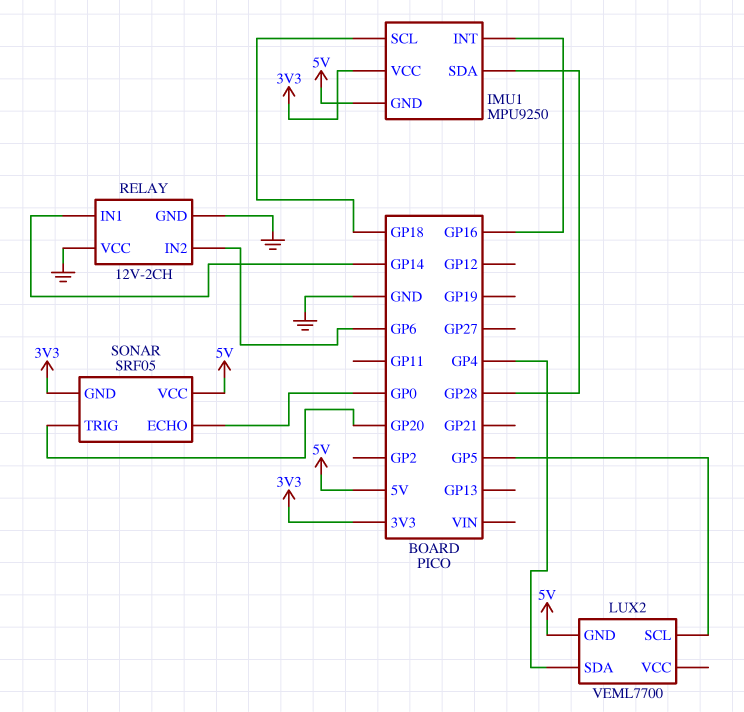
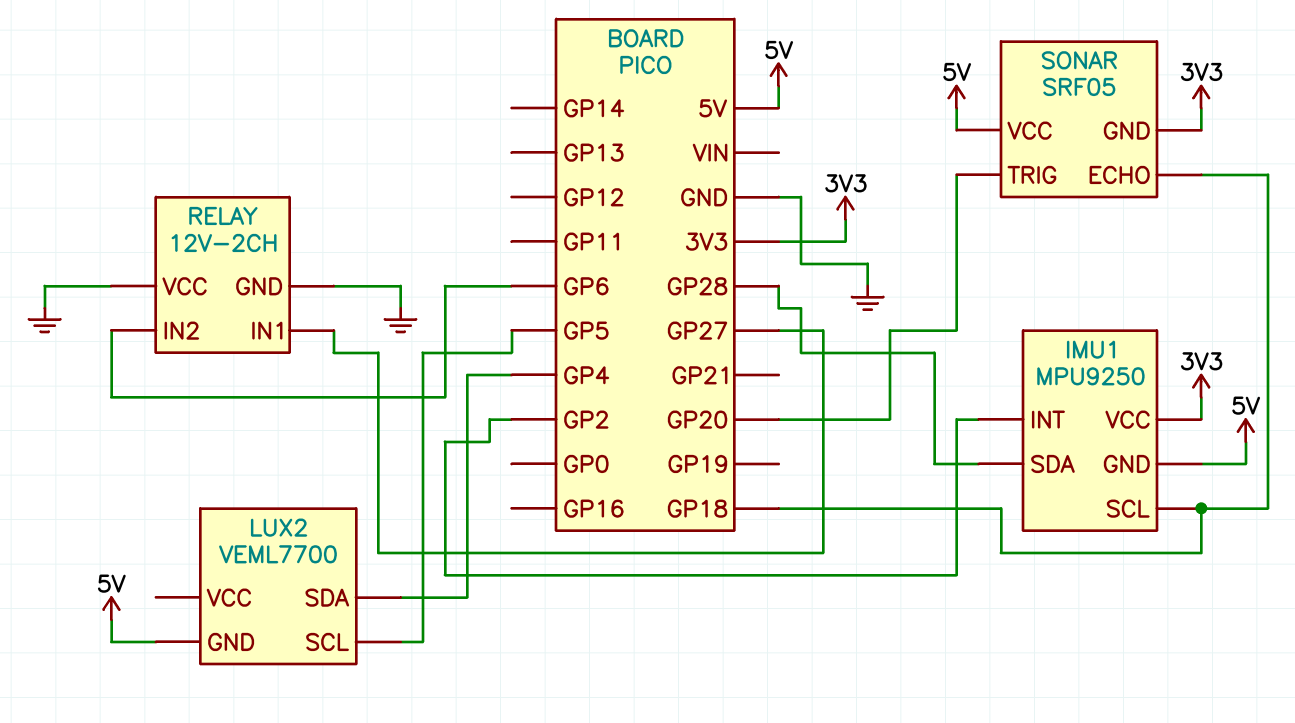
IMU1 pin INT: GP16 -> GP2
RELAY pin IN1: GP14 -> GP27
SONAR pin ECHO: GP0 -> GP18

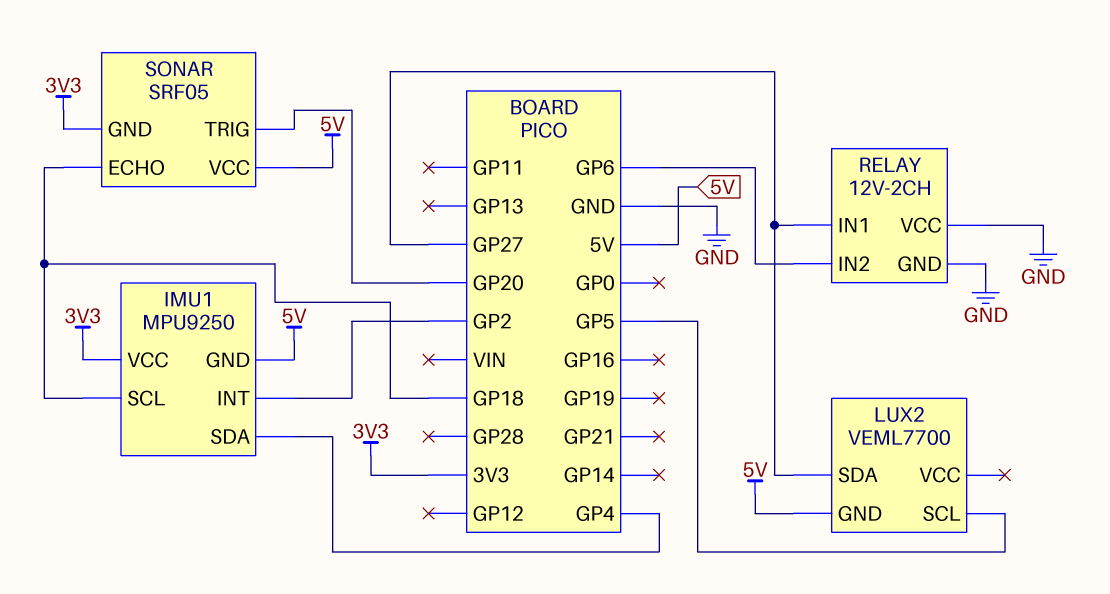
IMU1 pin SDA: GP28 -> GP4
LUX2 pin SDA: GP4 -> GP27

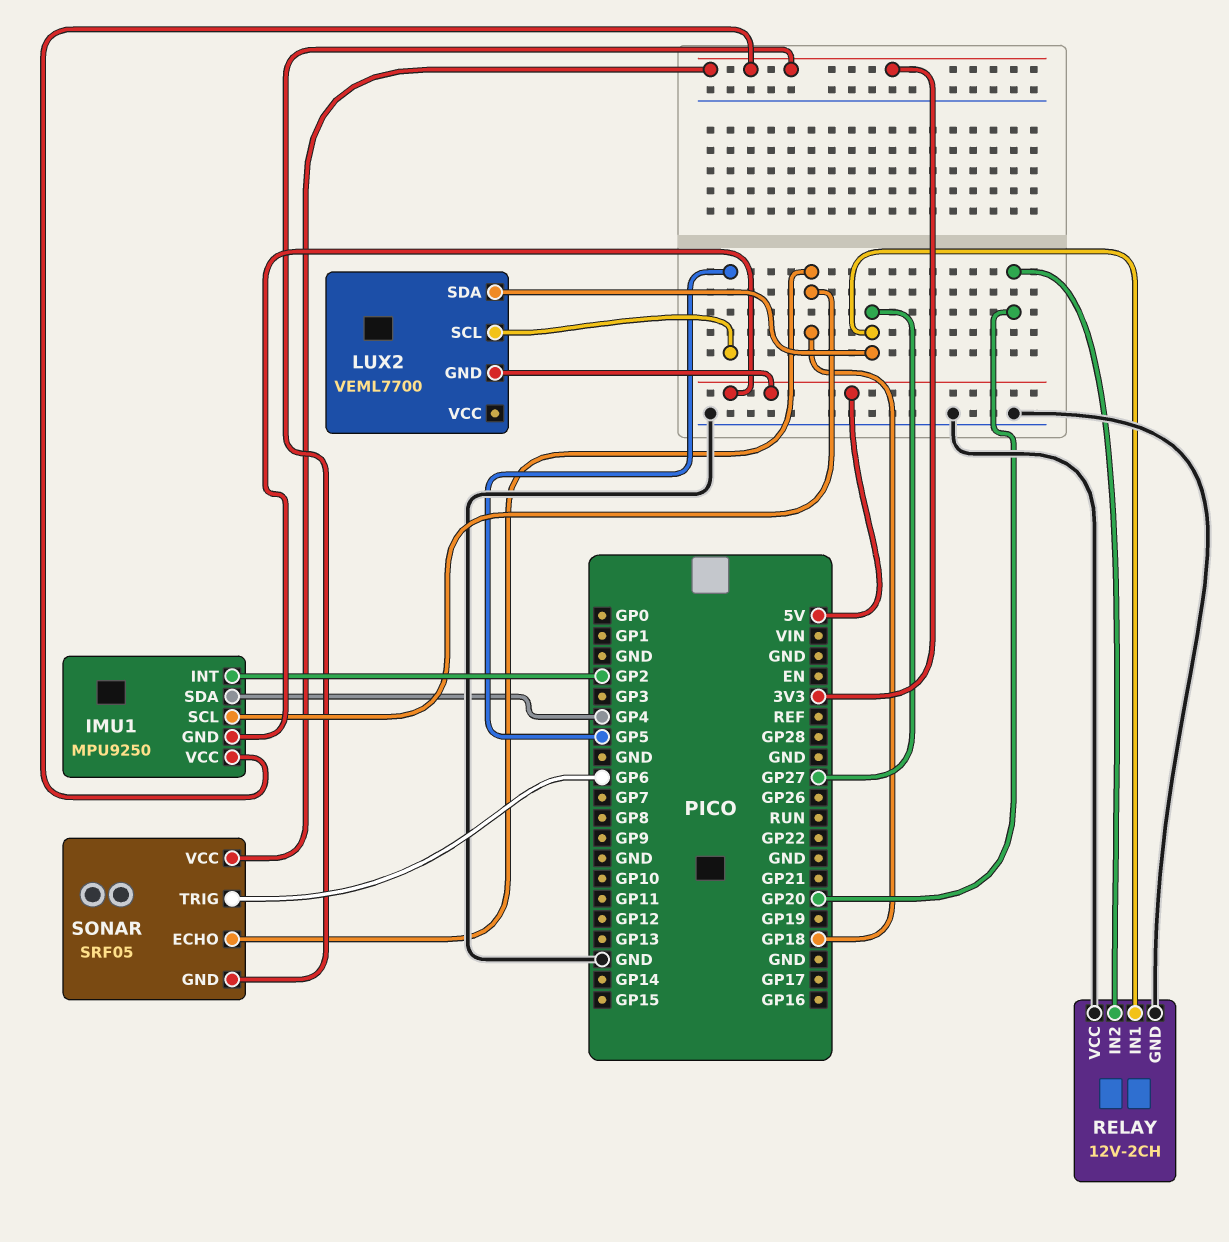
RELAY pin IN2: GP6 -> GP20
SONAR pin TRIG: GP20 -> GP6
SONAR pin VCC: 5V -> 3V3

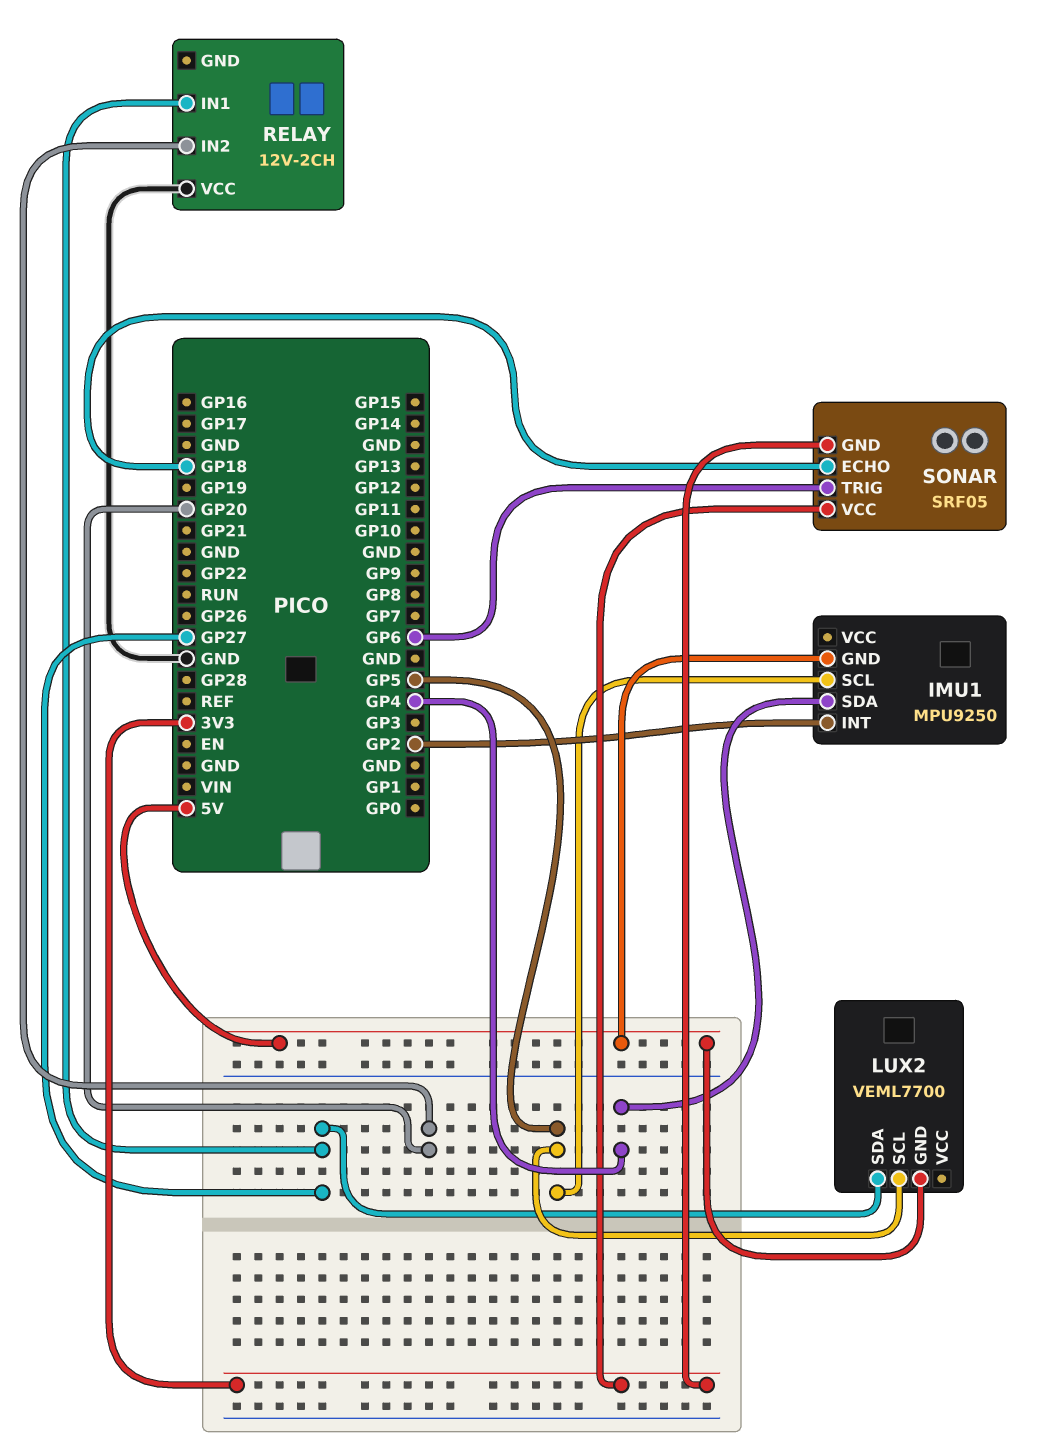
IMU1 pin SCL: GP18 -> GP5
IMU1 pin VCC: 3V3 -> none
RELAY pin GND: GND -> none

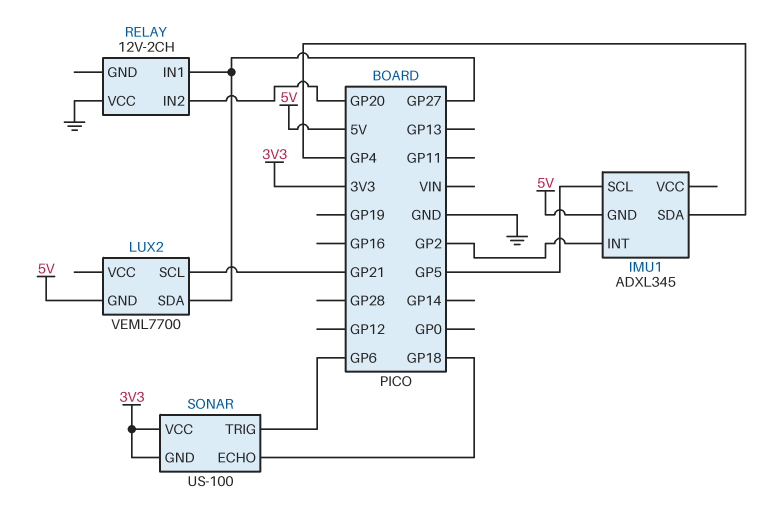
IMU1: MPU9250 -> ADXL345
LUX2 pin SCL: GP5 -> GP21
SONAR: SRF05 -> US-100

